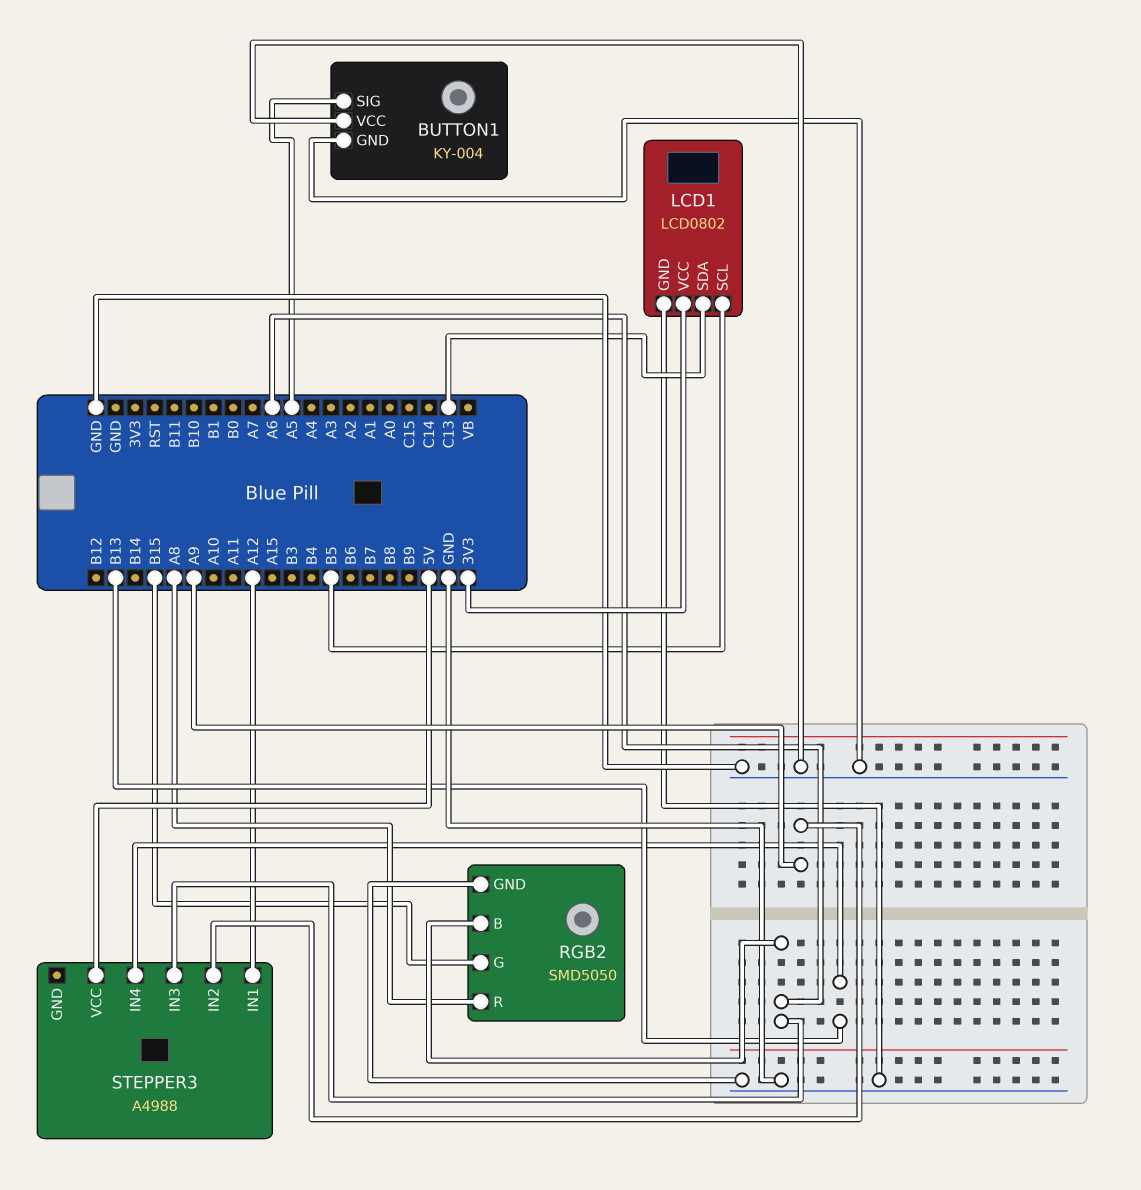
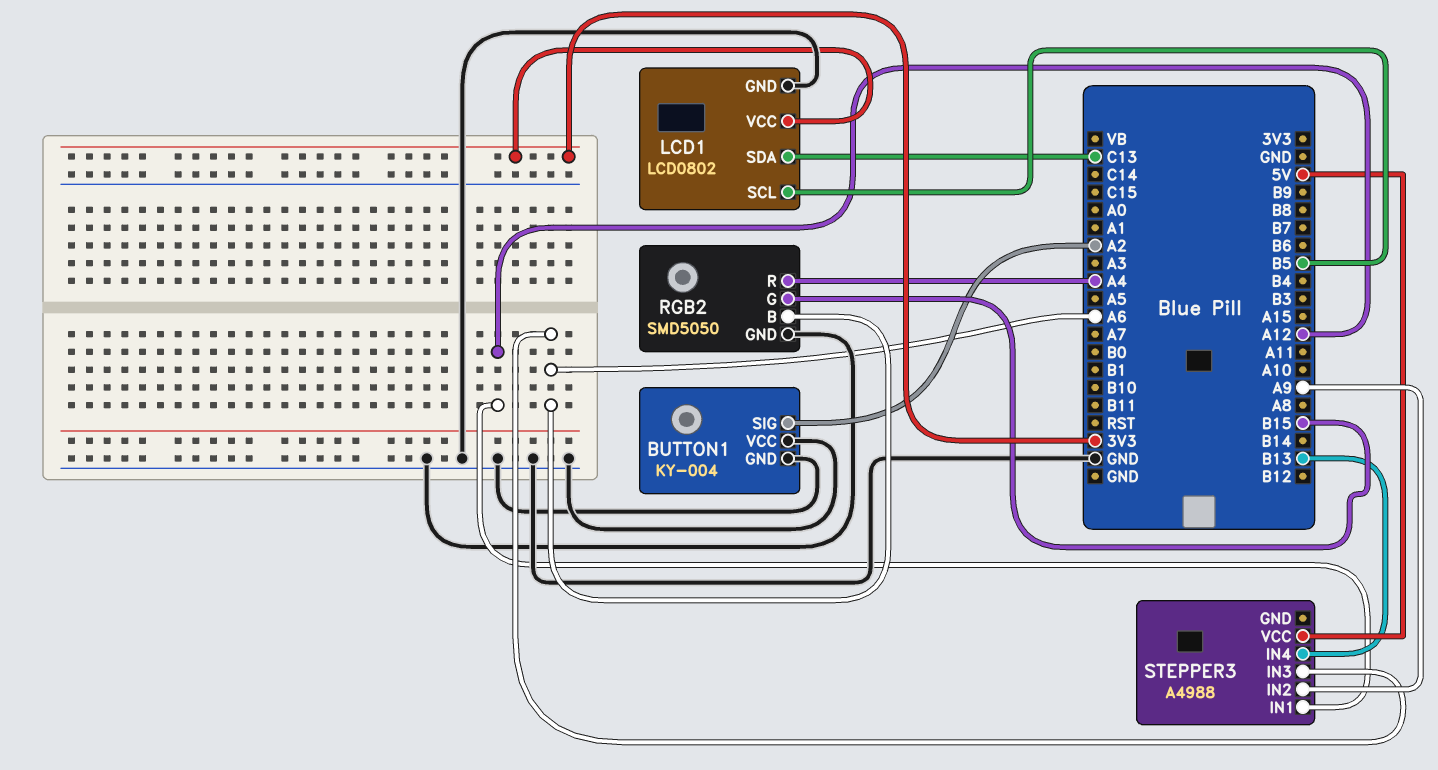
BUTTON1 pin SIG: A5 -> A2
RGB2 pin R: A8 -> A4

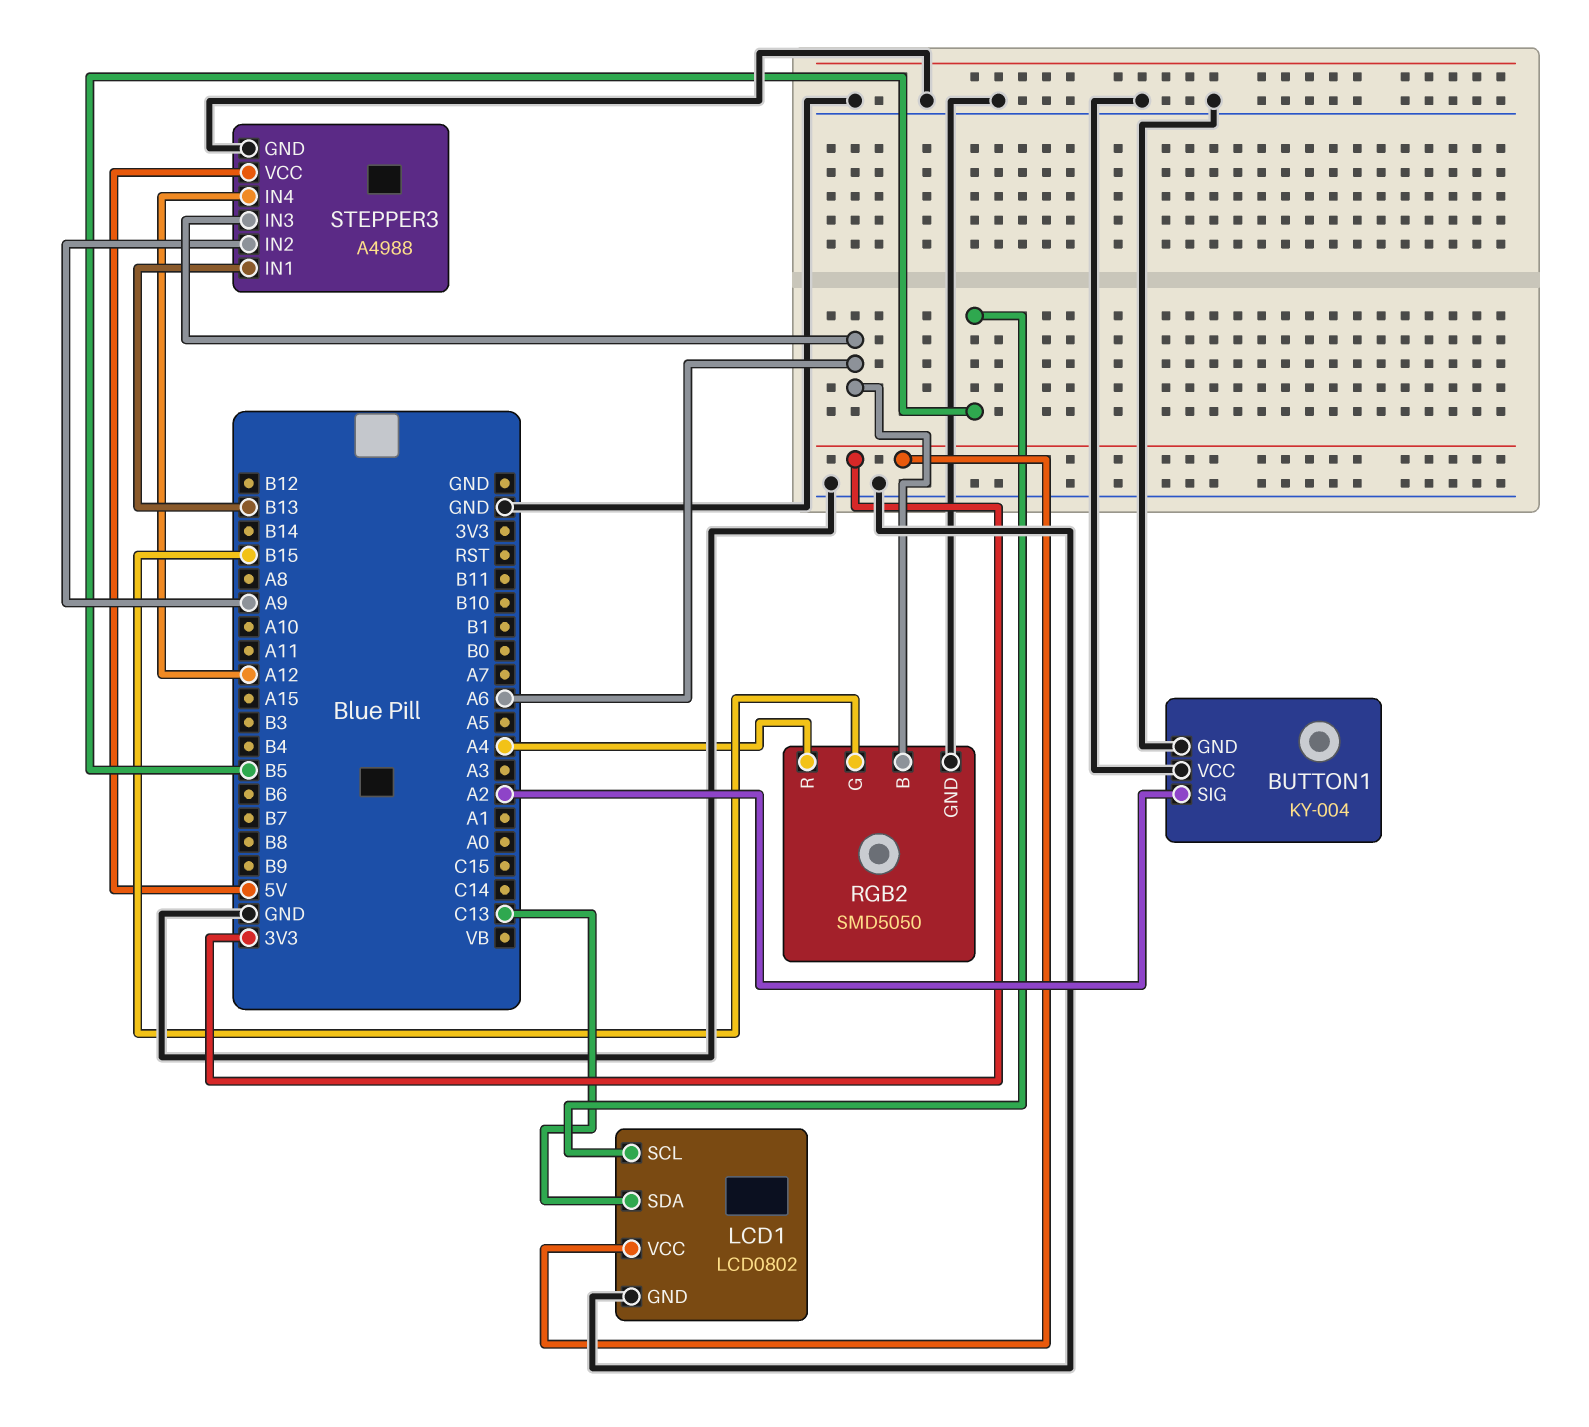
STEPPER3 pin GND: none -> GND
STEPPER3 pin IN1: A12 -> B13
STEPPER3 pin IN4: B13 -> A12

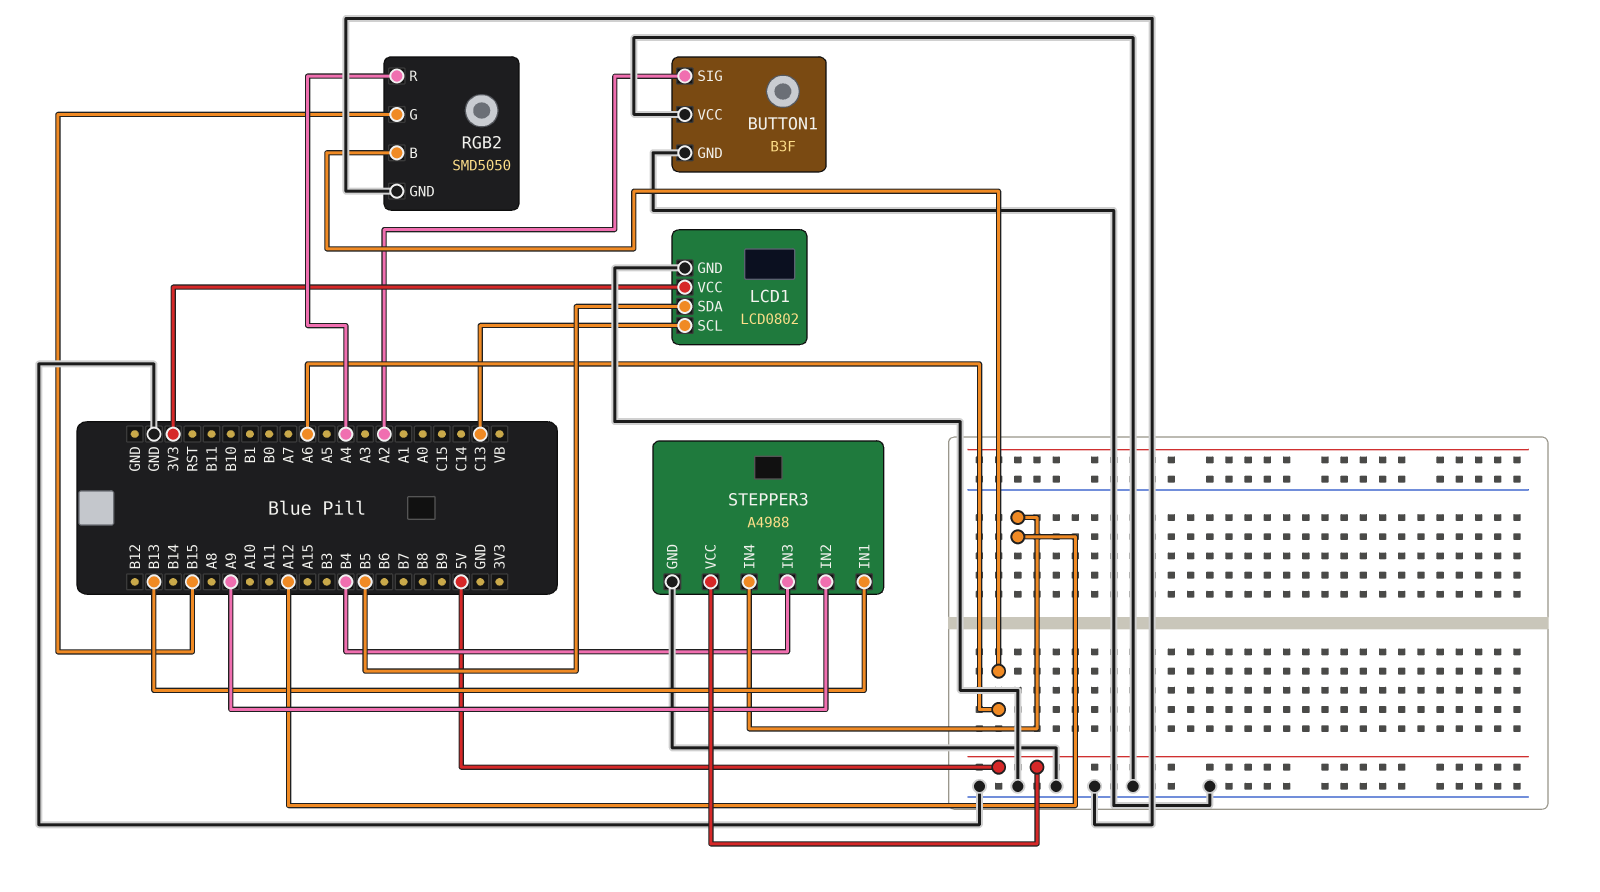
BUTTON1: KY-004 -> B3F
LCD1 pin SCL: B5 -> C13
LCD1 pin SDA: C13 -> B5
STEPPER3 pin IN3: A6 -> B4

